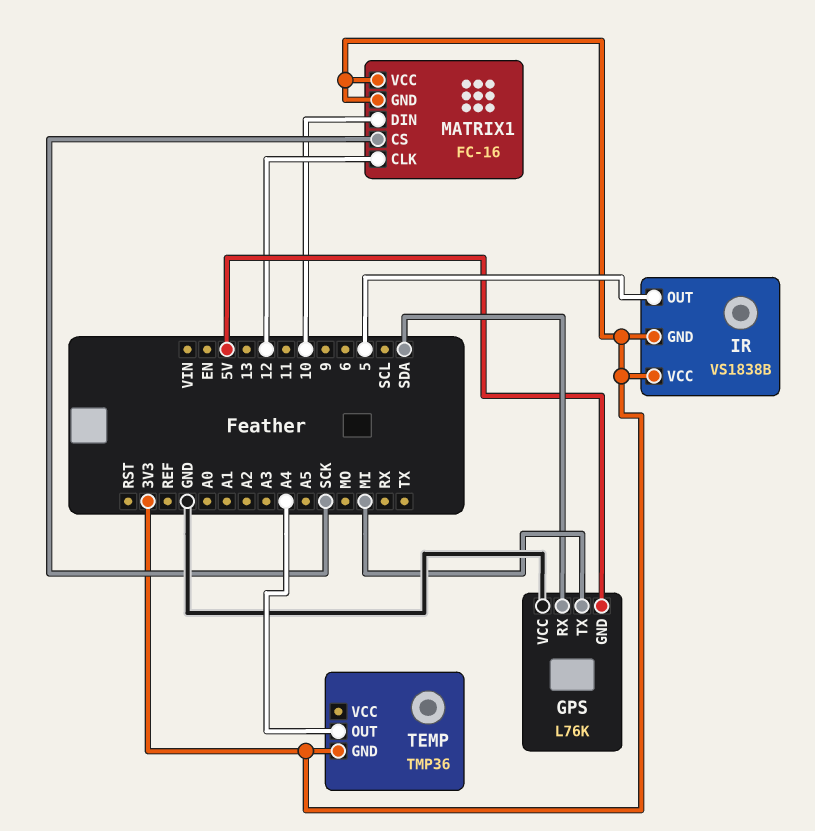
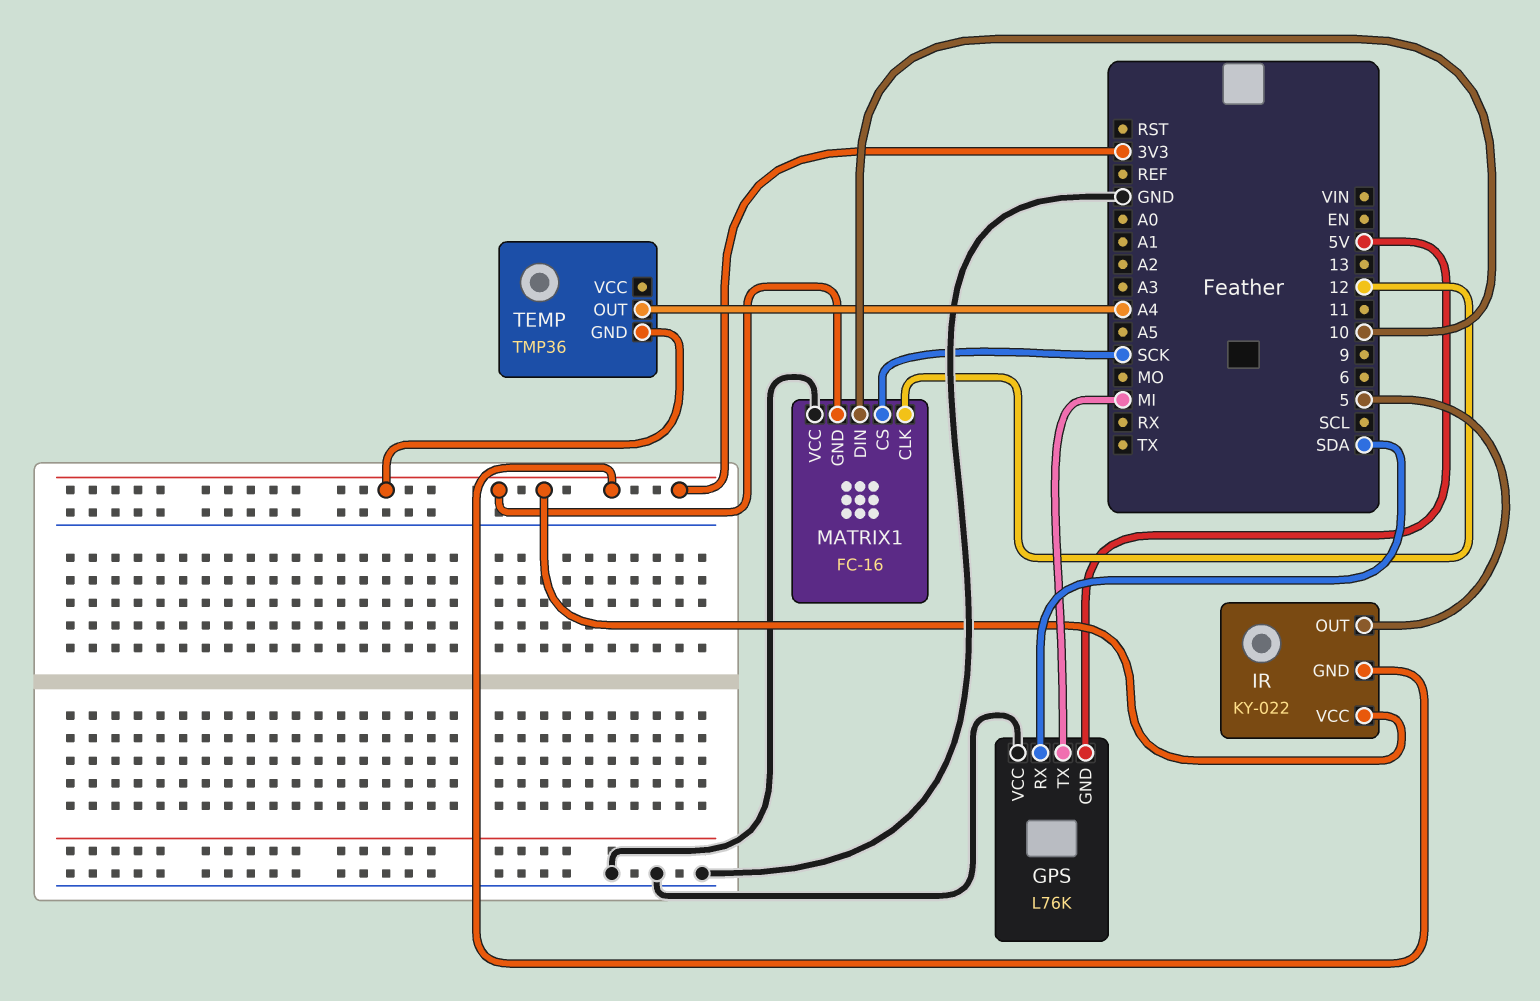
IR: VS1838B -> KY-022
MATRIX1 pin VCC: 3V3 -> GND

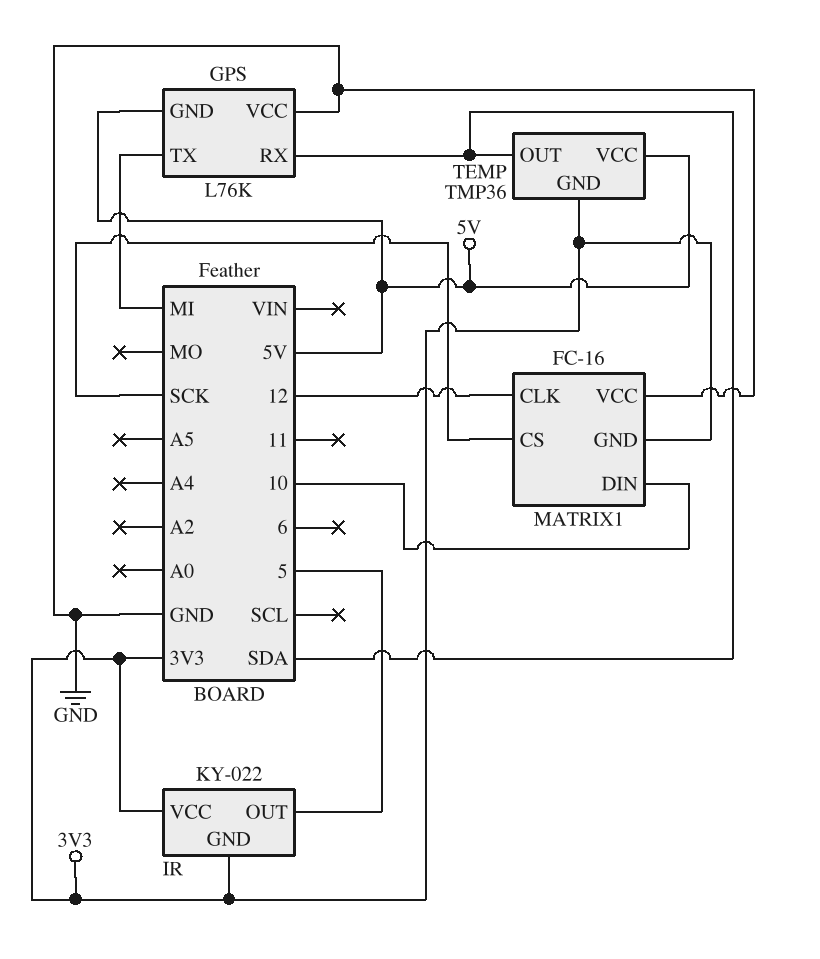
TEMP pin OUT: A4 -> SDA
TEMP pin VCC: none -> 5V

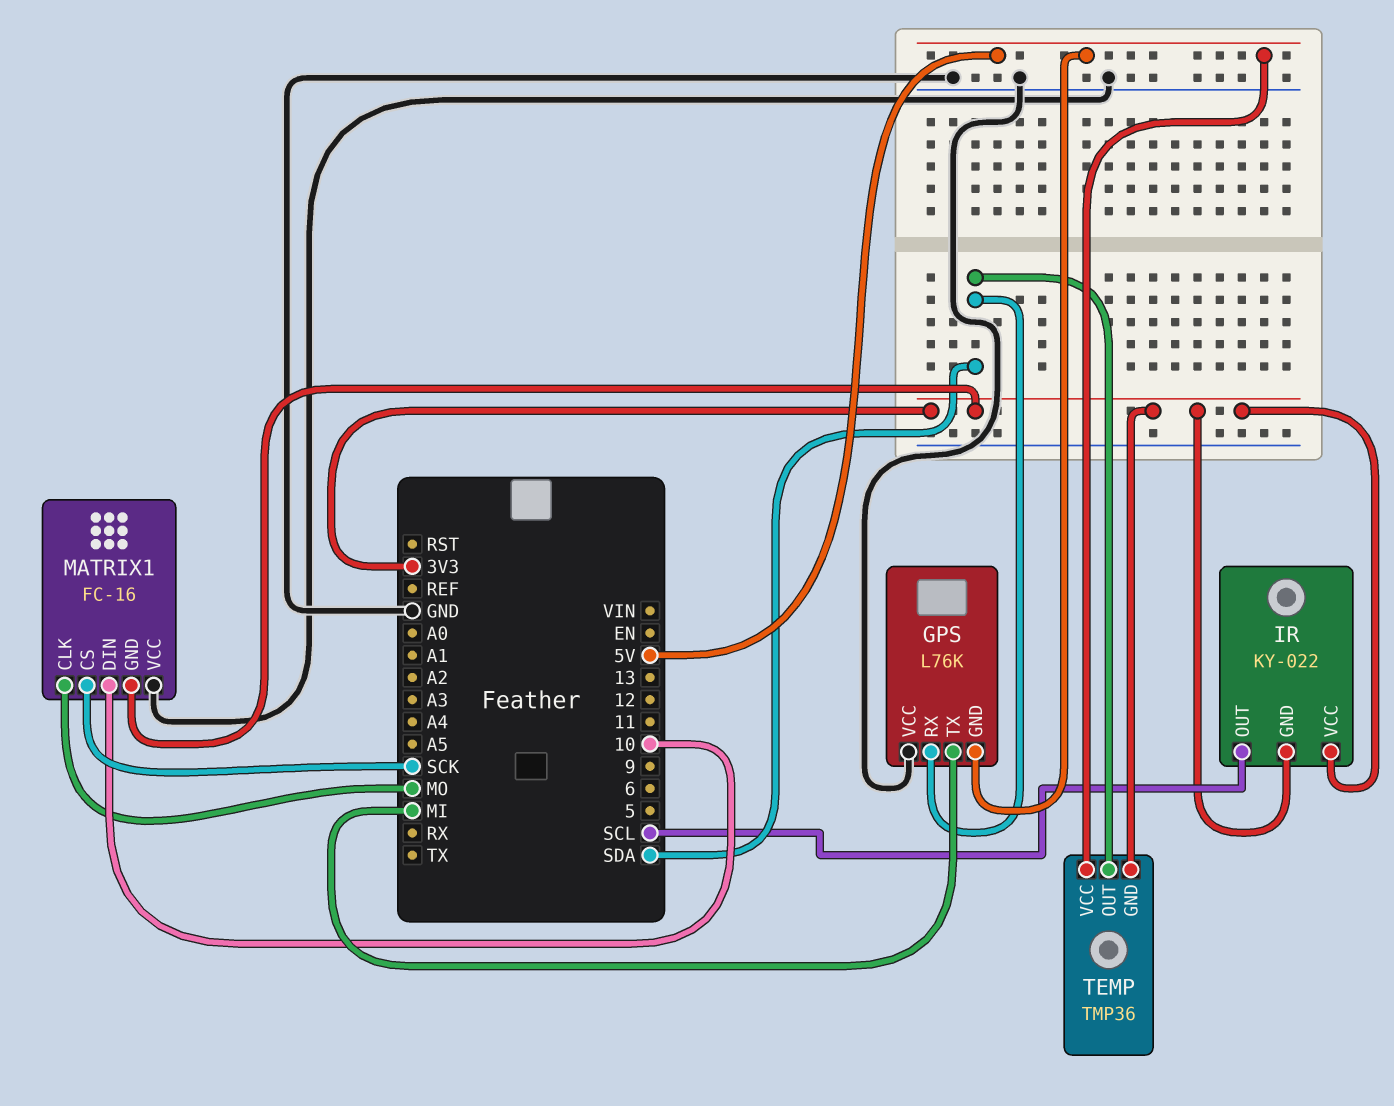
IR pin OUT: 5 -> SCL
MATRIX1 pin CLK: 12 -> MO

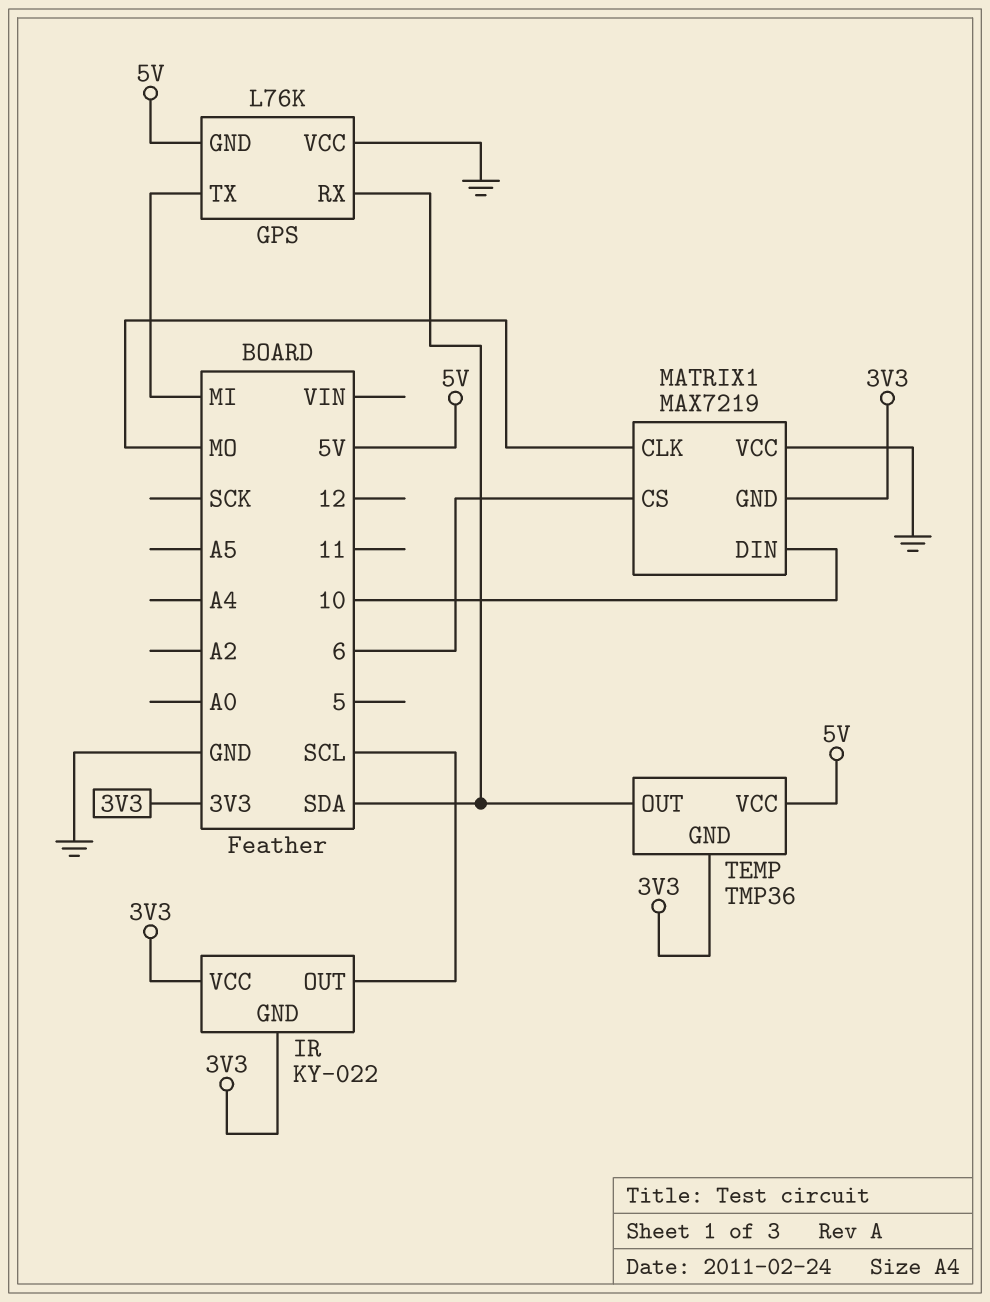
MATRIX1: FC-16 -> MAX7219
MATRIX1 pin CS: SCK -> 6

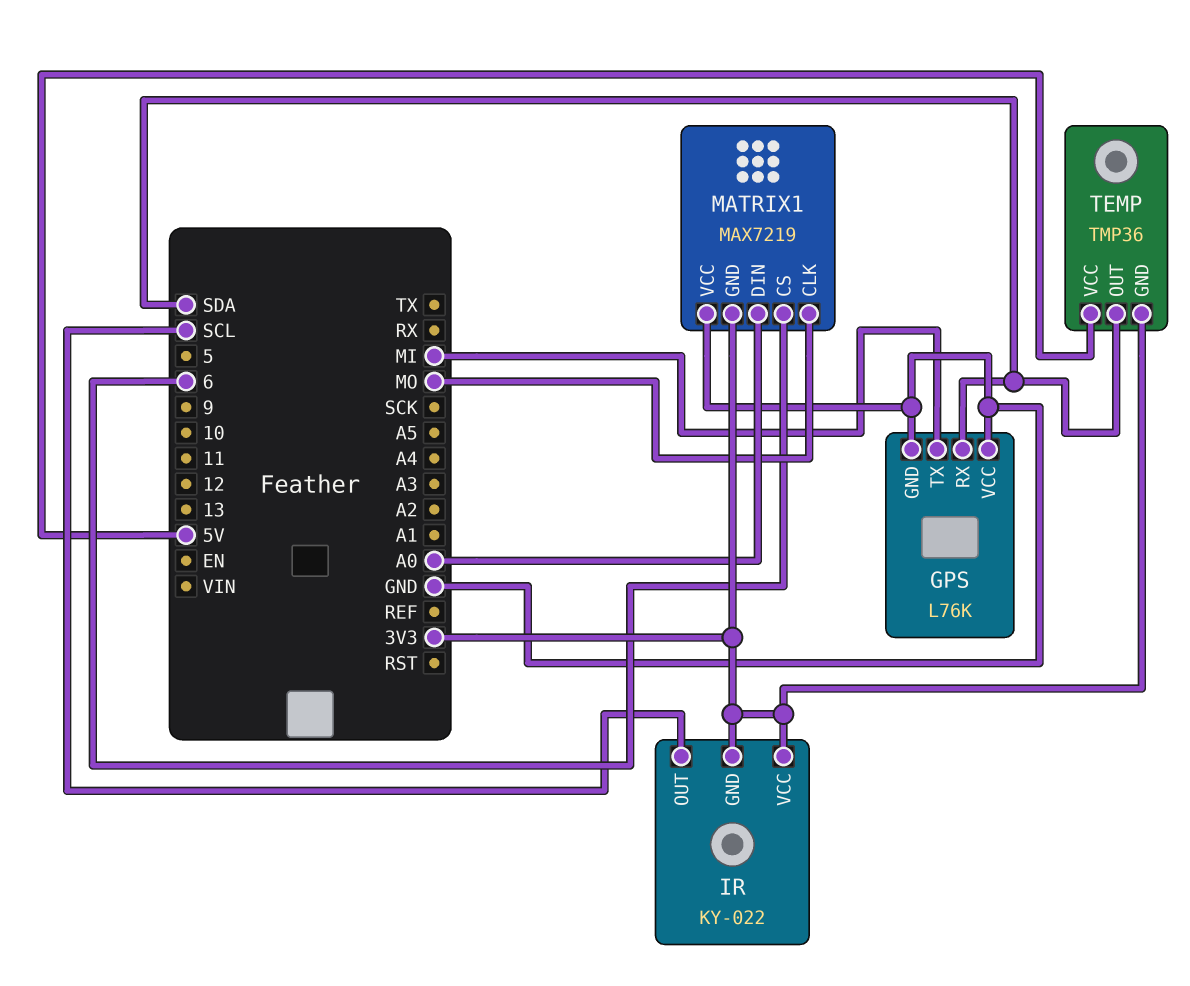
GPS pin GND: 5V -> GND
MATRIX1 pin DIN: 10 -> A0

